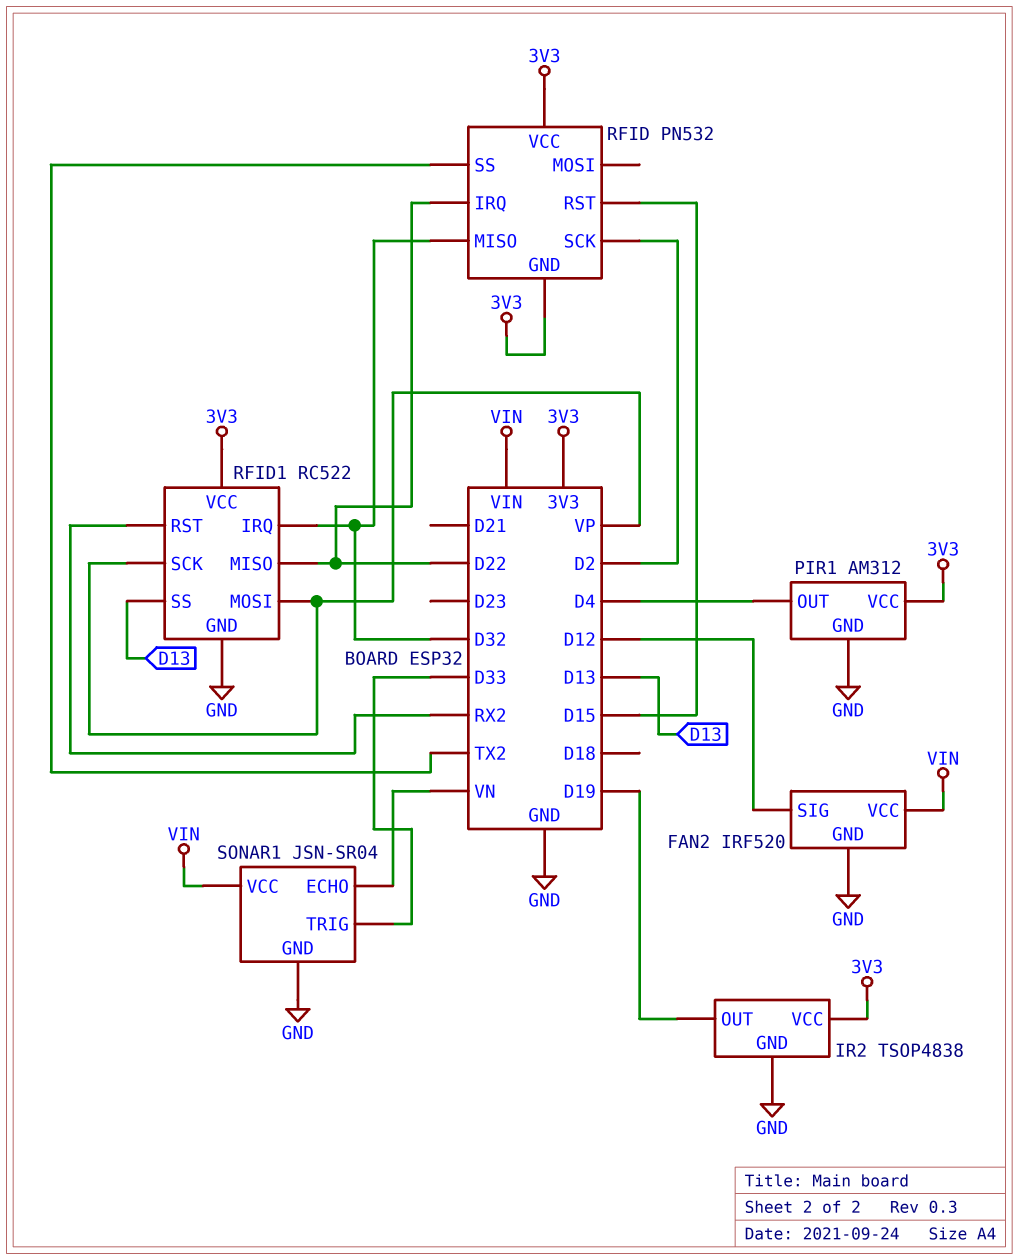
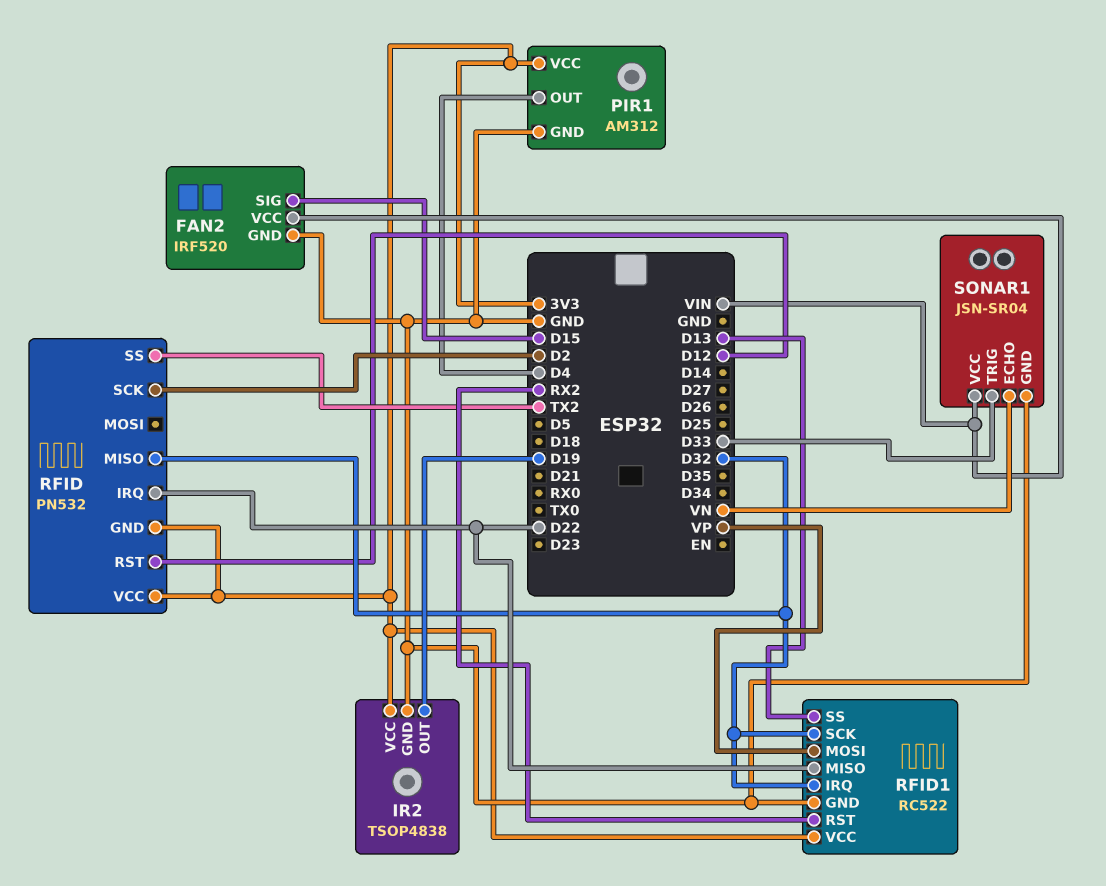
FAN2 pin SIG: D12 -> D15
RFID pin RST: D15 -> D12
RFID1 pin SCK: VP -> D32

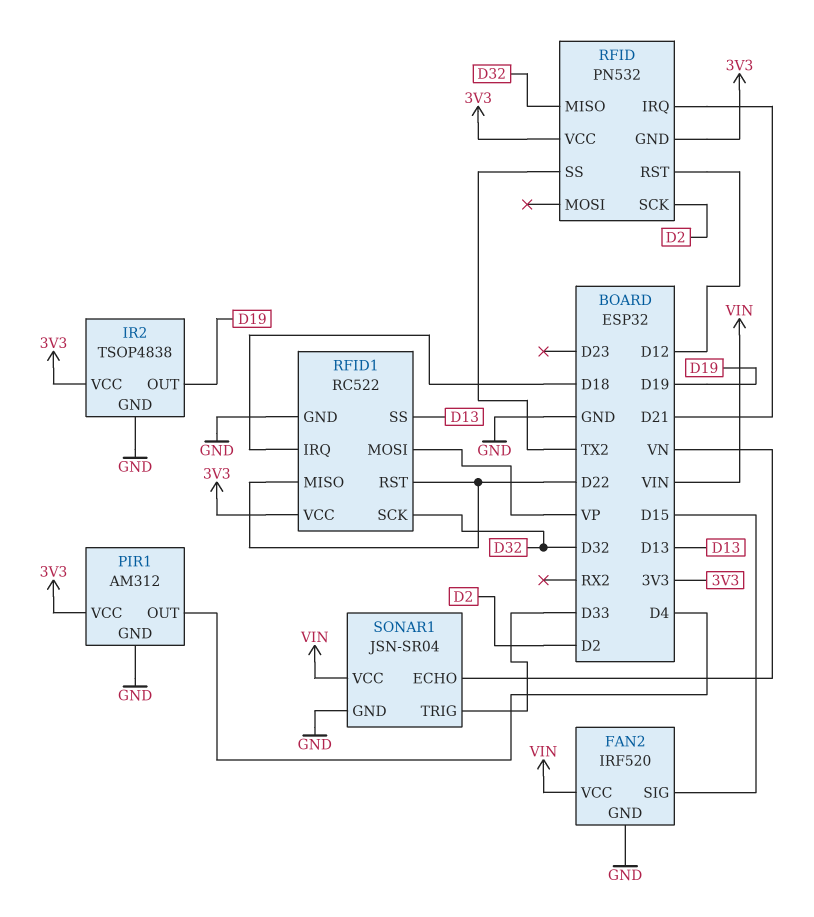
RFID pin IRQ: D22 -> D21
RFID1 pin IRQ: D32 -> D18
RFID1 pin RST: RX2 -> D22

